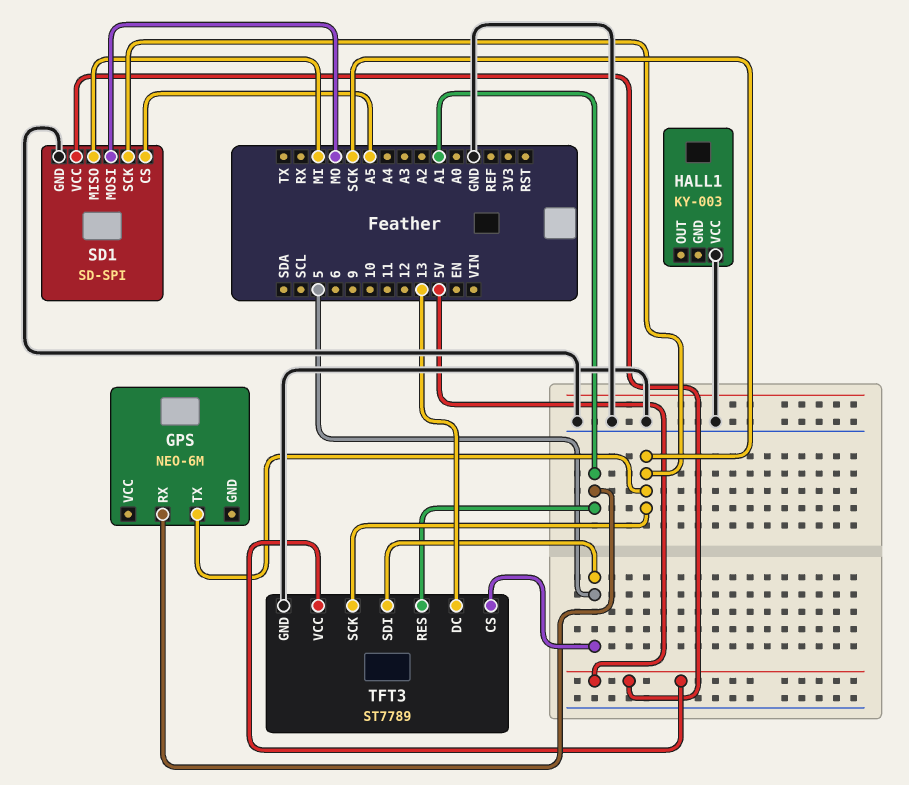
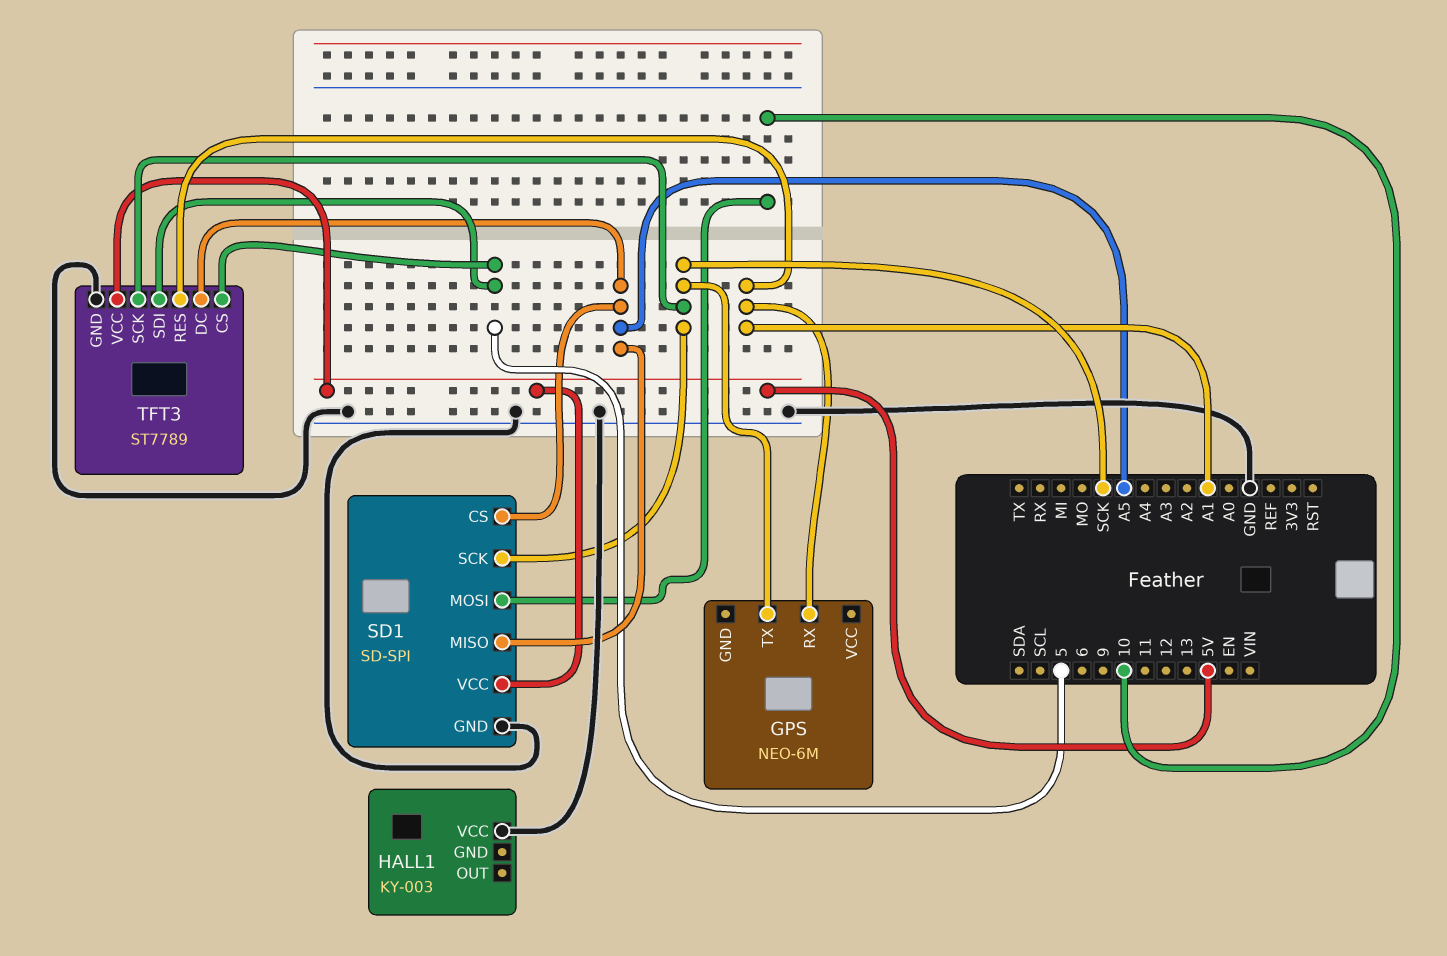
SD1 pin MISO: MI -> A5
SD1 pin MOSI: MO -> 10
TFT3 pin DC: 13 -> A5

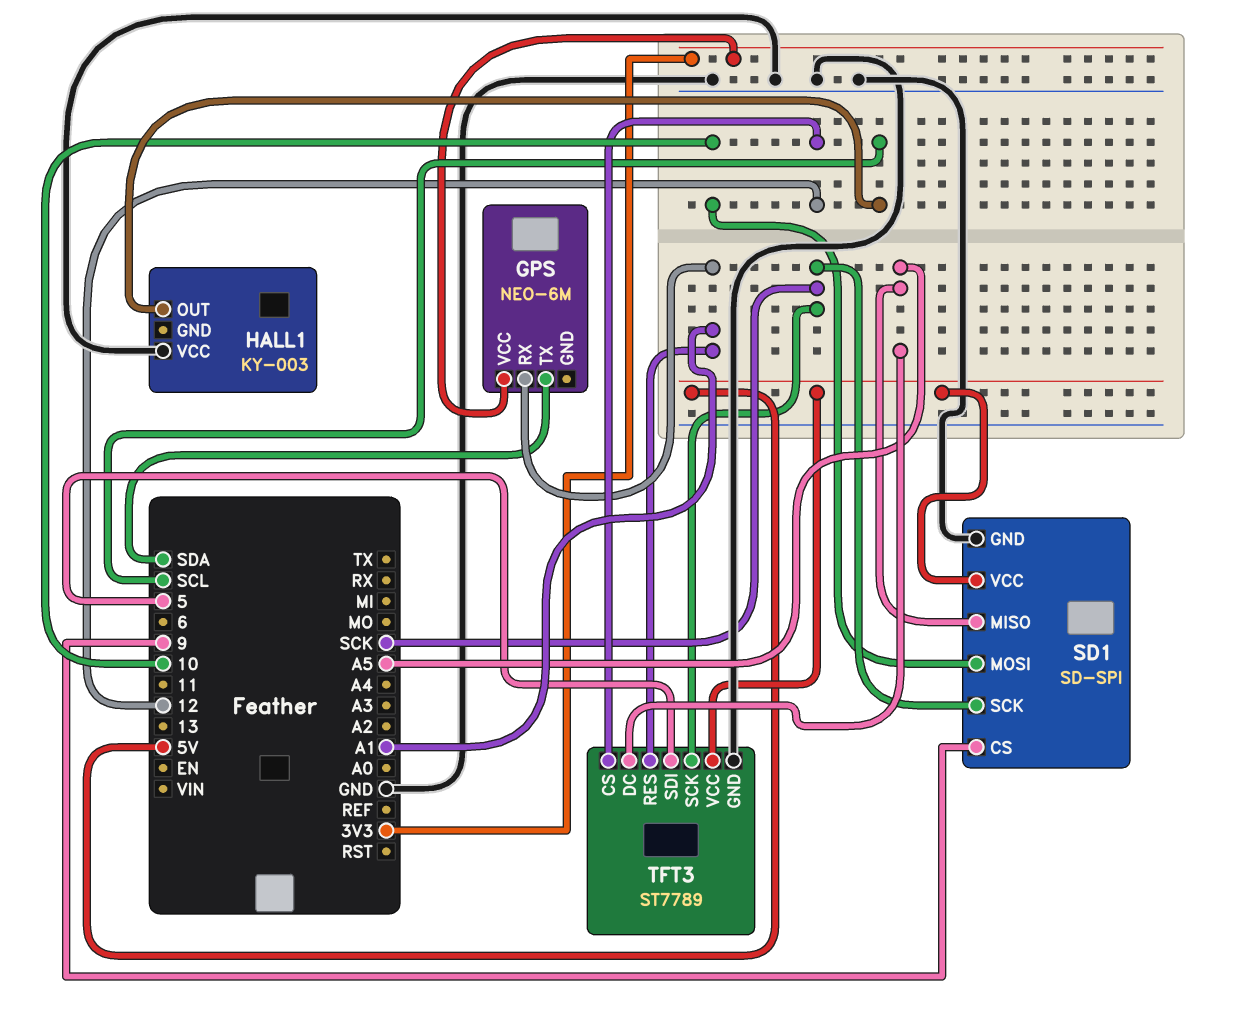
GPS pin TX: SCK -> SDA
GPS pin VCC: none -> 3V3
HALL1 pin OUT: none -> SCL
SD1 pin CS: A5 -> 9
TFT3 pin CS: 5 -> 12

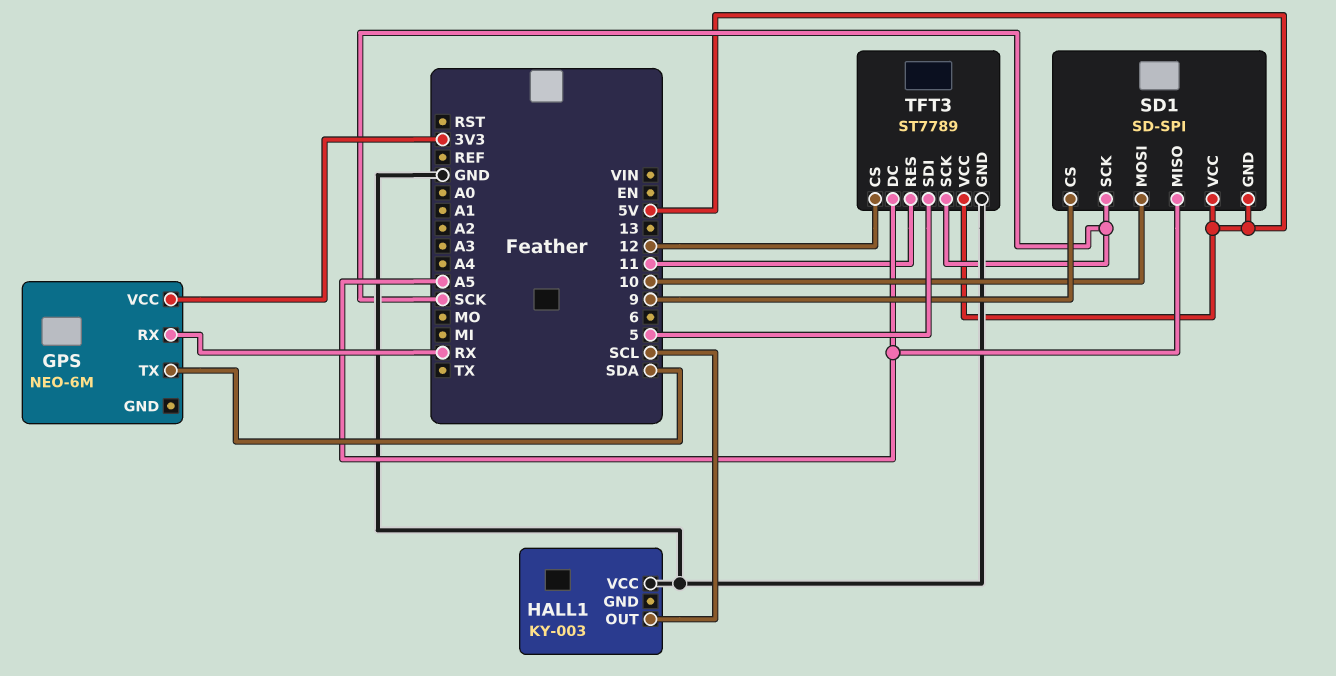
GPS pin RX: A1 -> RX
SD1 pin GND: GND -> 5V
TFT3 pin RES: A1 -> 11

